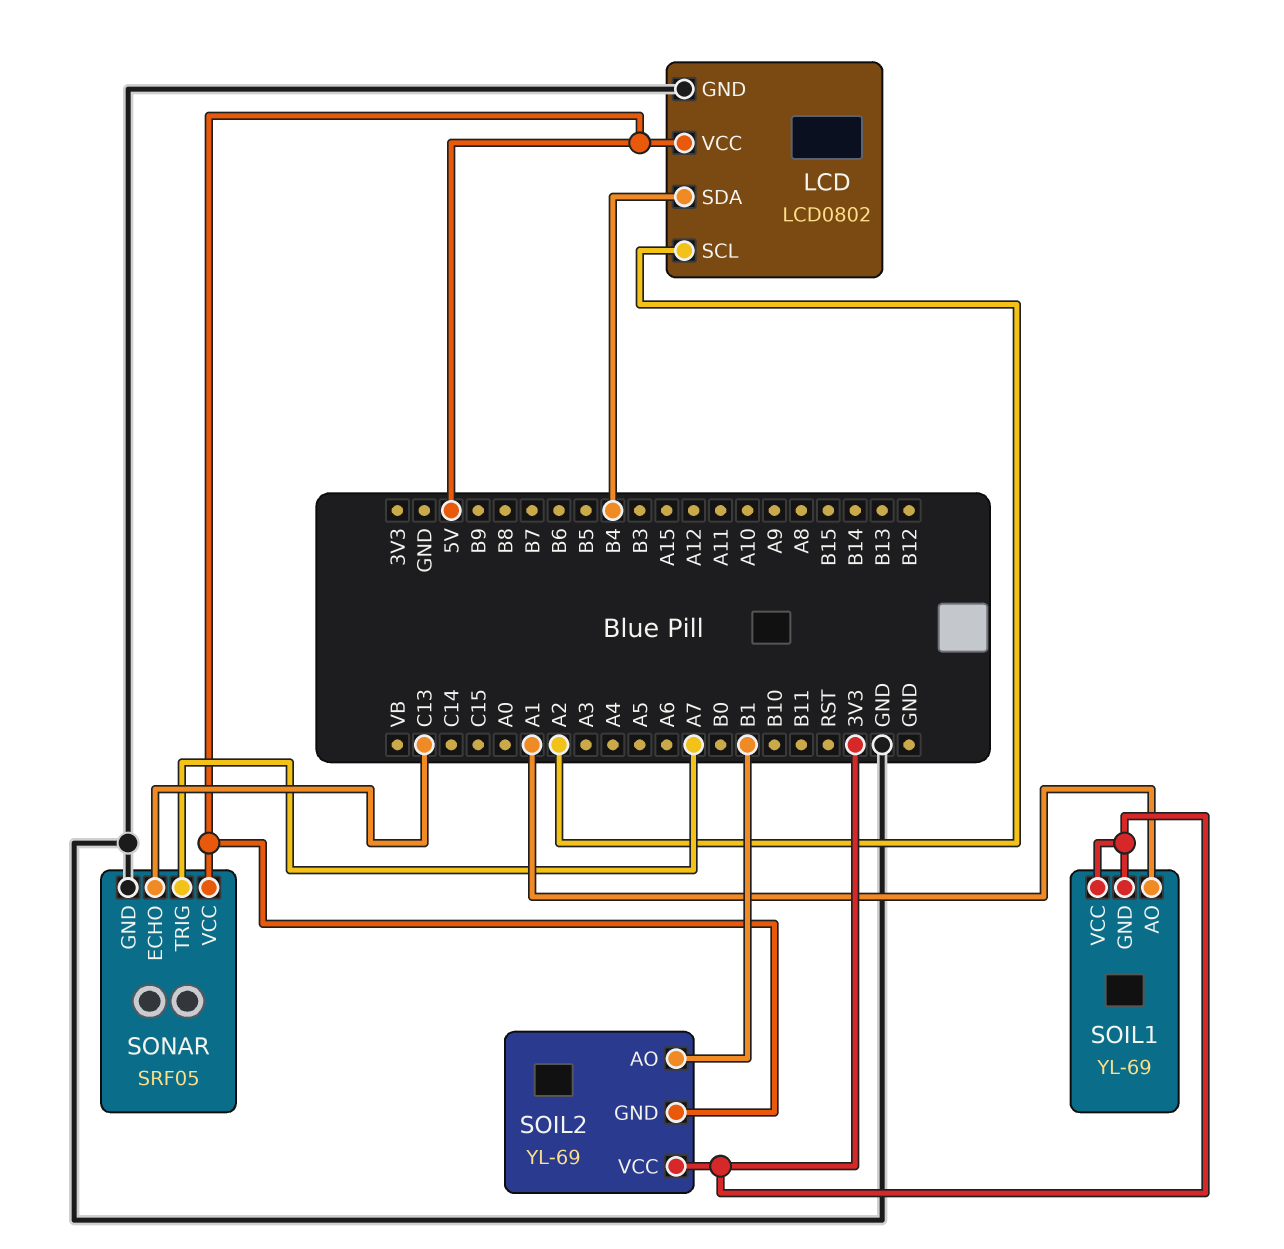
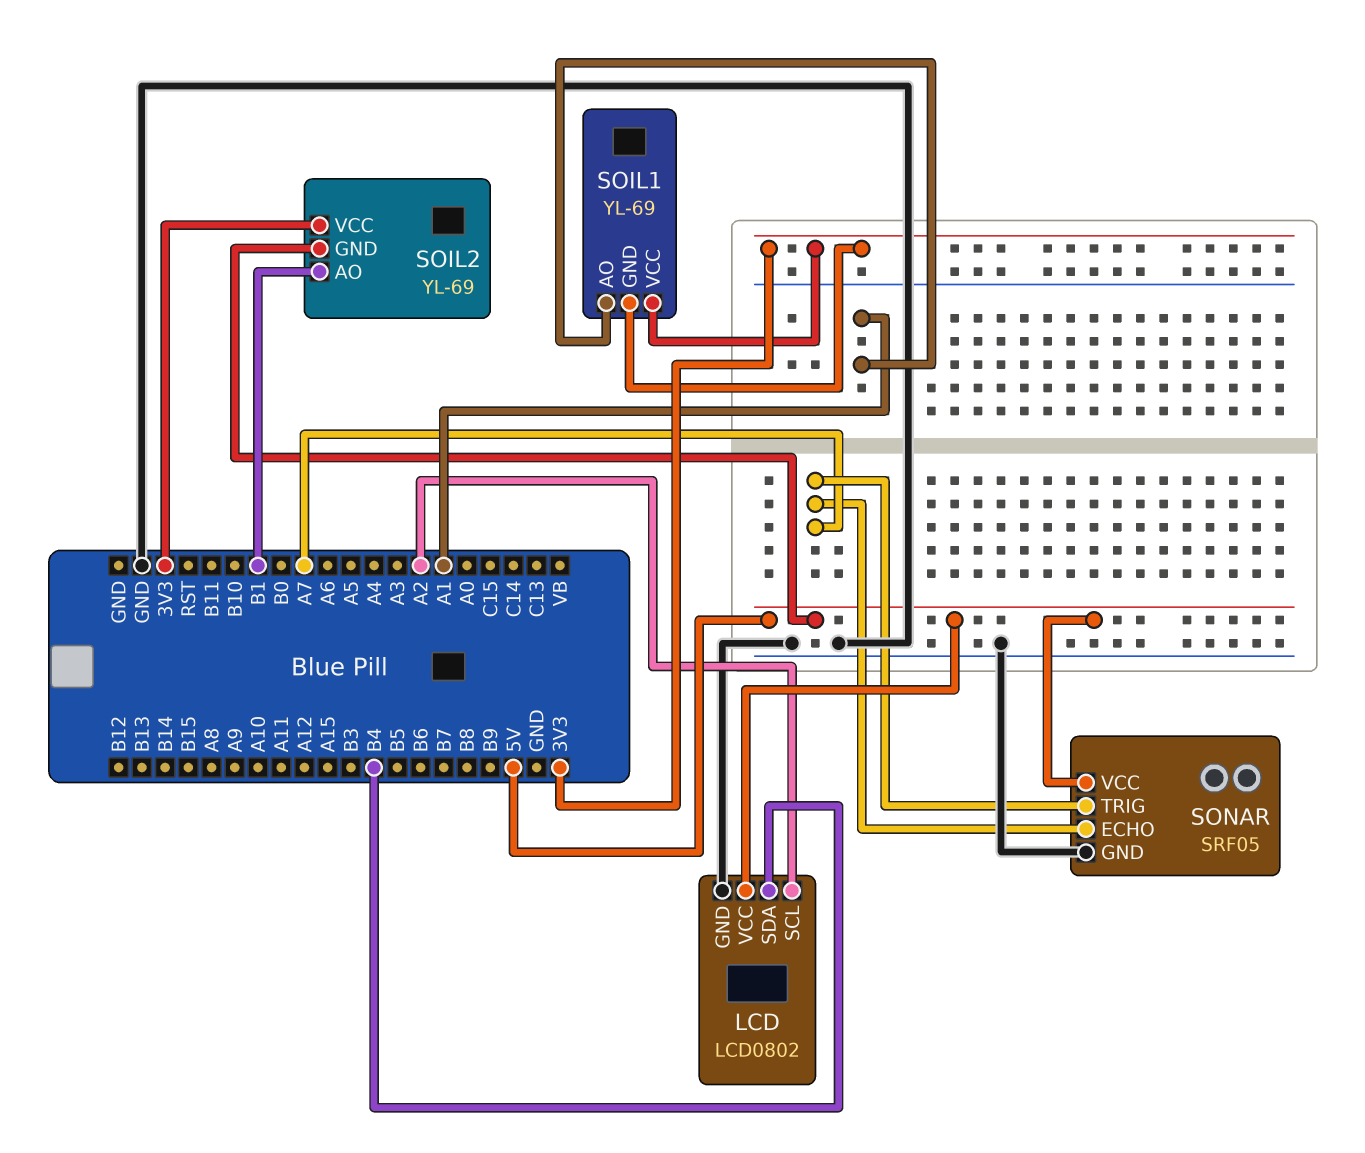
SONAR pin ECHO: C13 -> A7

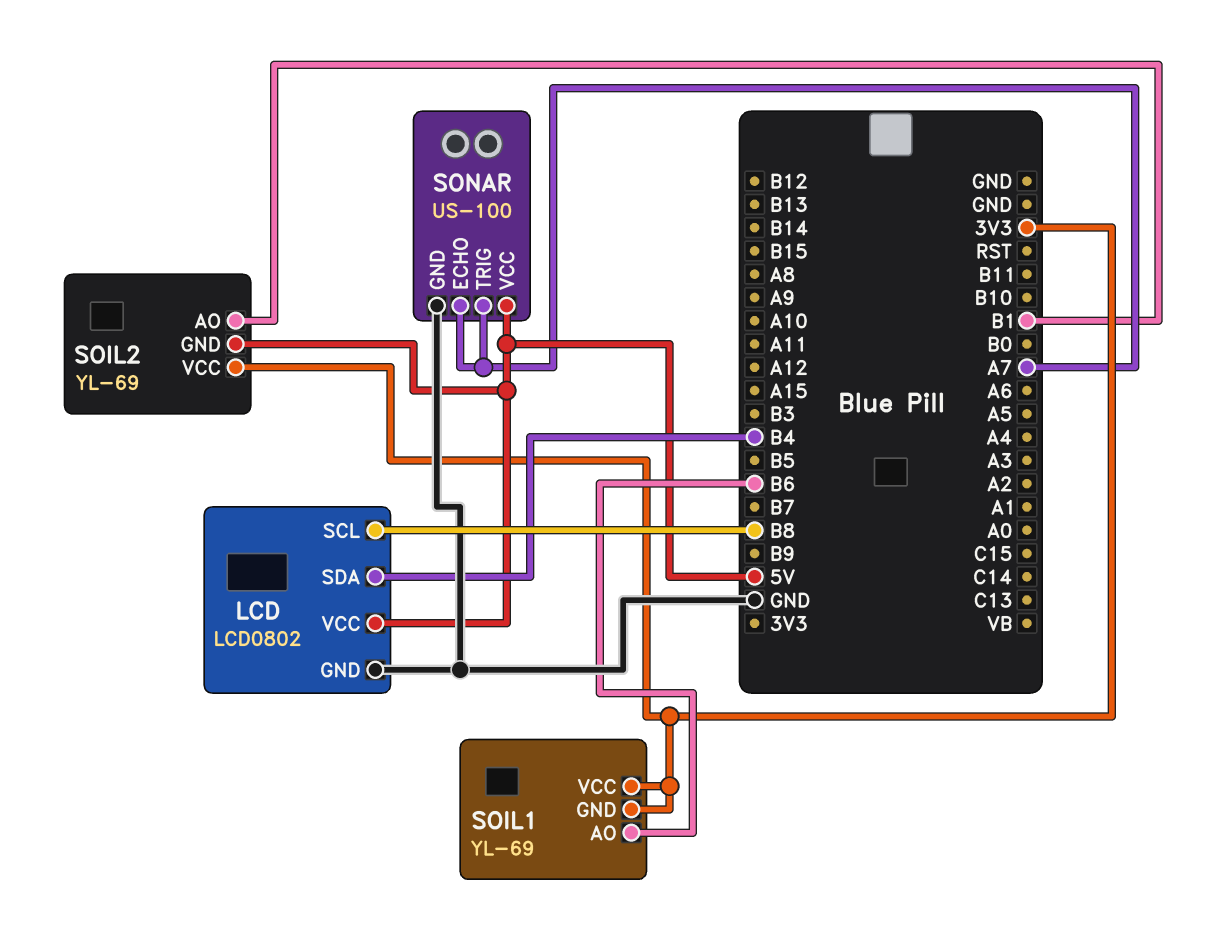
LCD pin SCL: A2 -> B8
SOIL1 pin AO: A1 -> B6
SONAR: SRF05 -> US-100

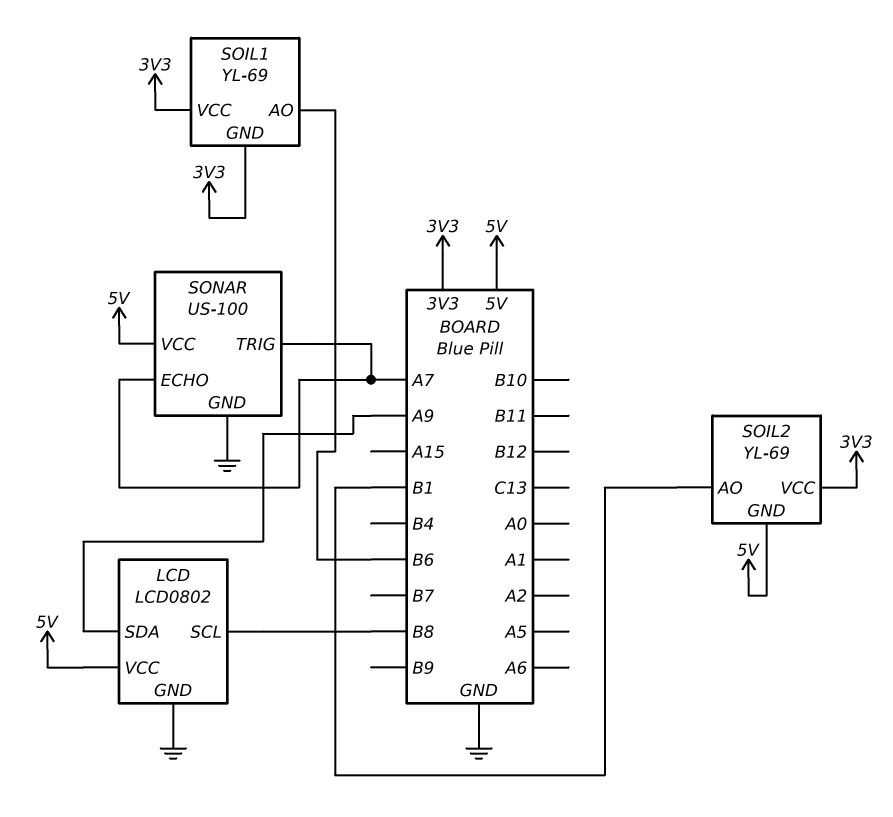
LCD pin SDA: B4 -> A9

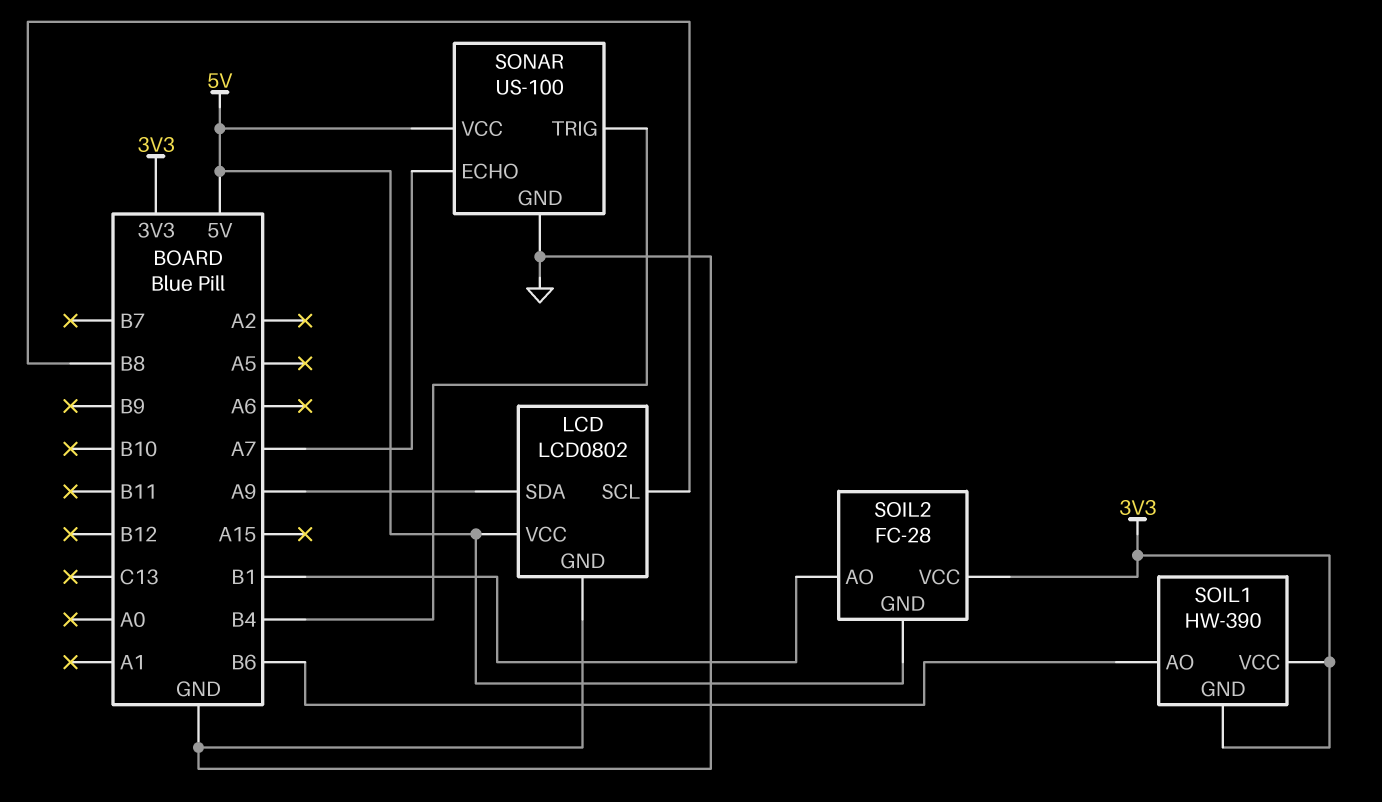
SOIL1: YL-69 -> HW-390
SOIL2: YL-69 -> FC-28
SONAR pin TRIG: A7 -> B4

